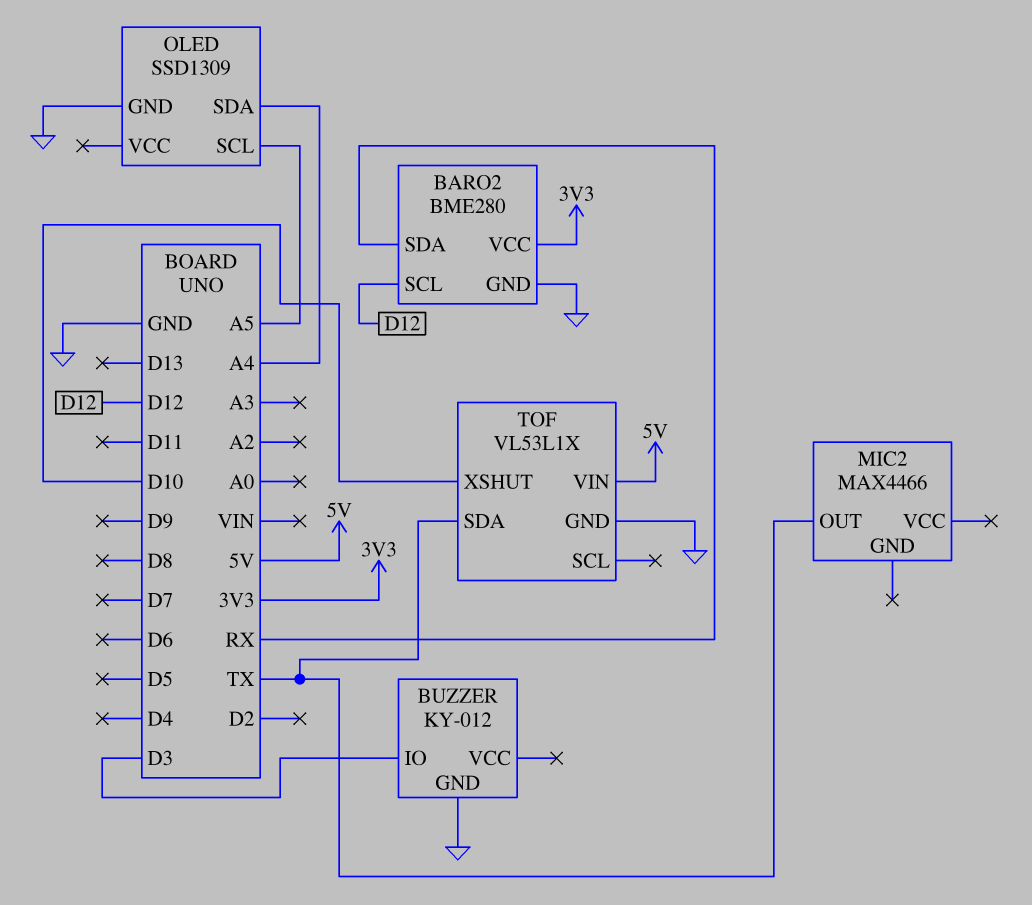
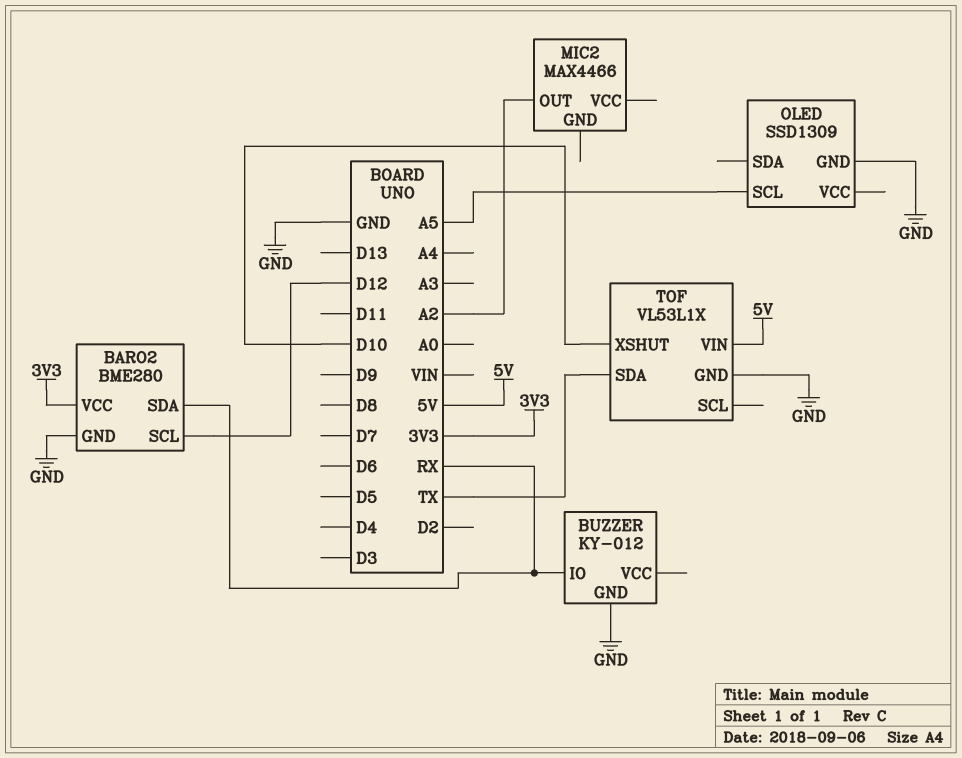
BUZZER pin IO: D3 -> RX
MIC2 pin OUT: TX -> A2
OLED pin SDA: A4 -> none

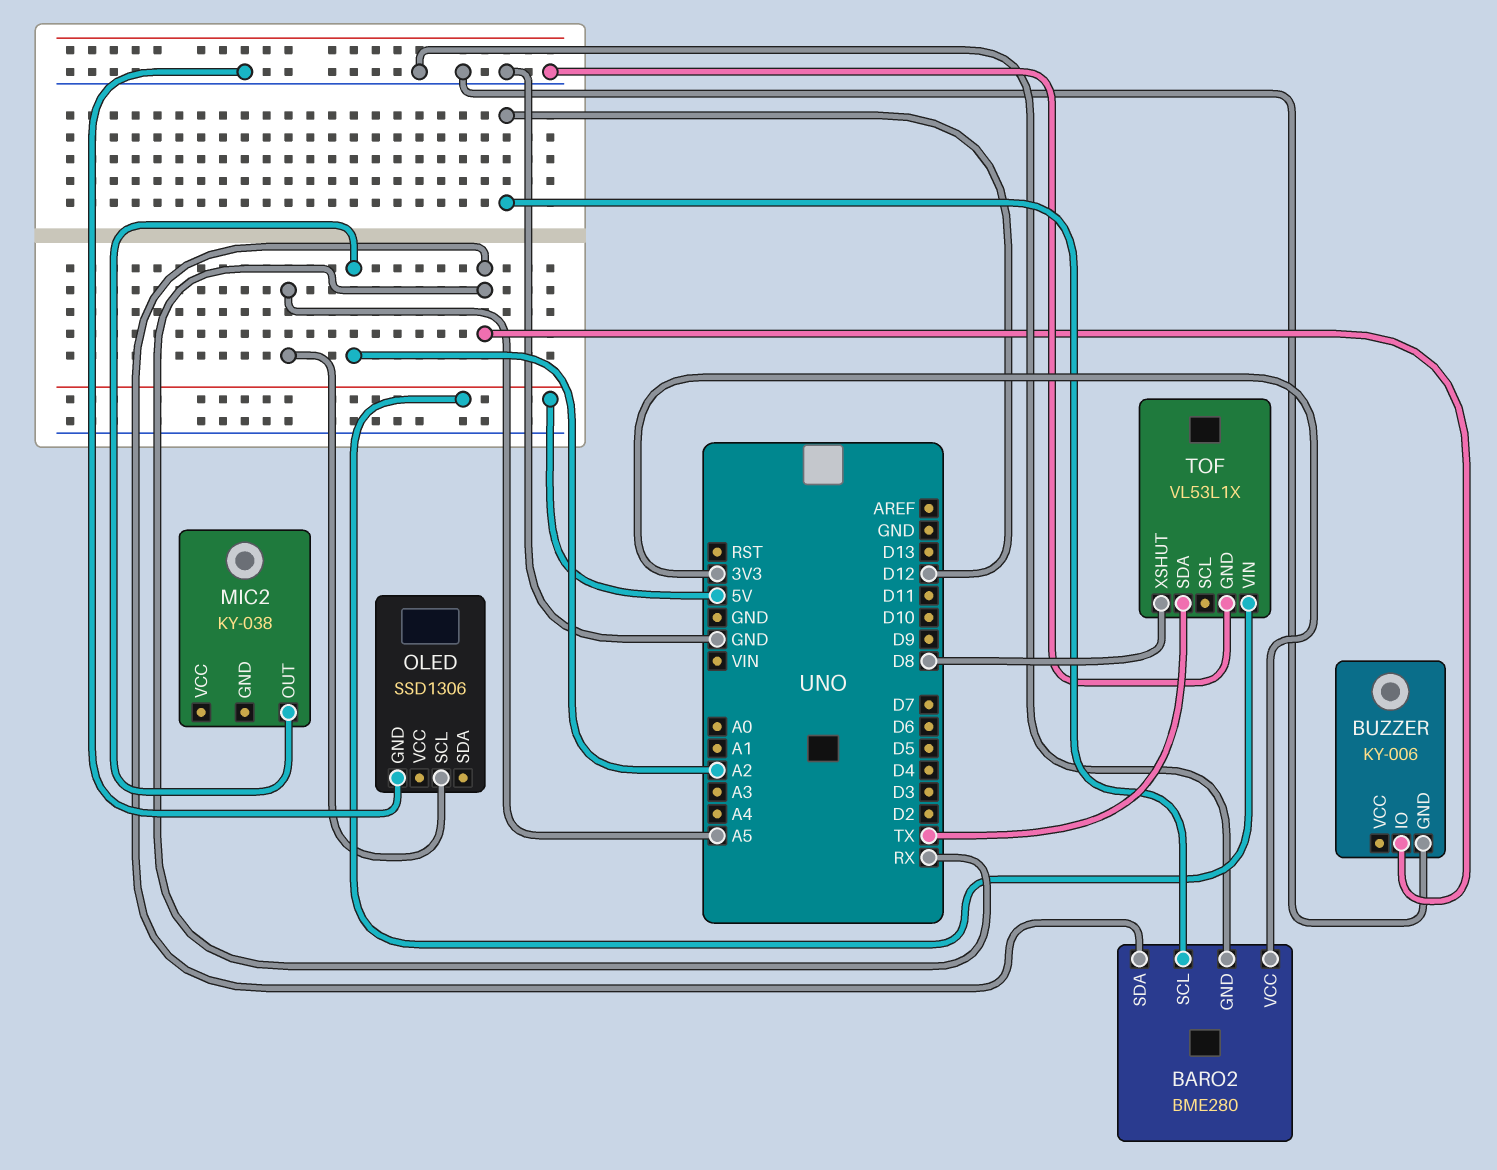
BUZZER: KY-012 -> KY-006
MIC2: MAX4466 -> KY-038
OLED: SSD1309 -> SSD1306
TOF pin XSHUT: D10 -> D8

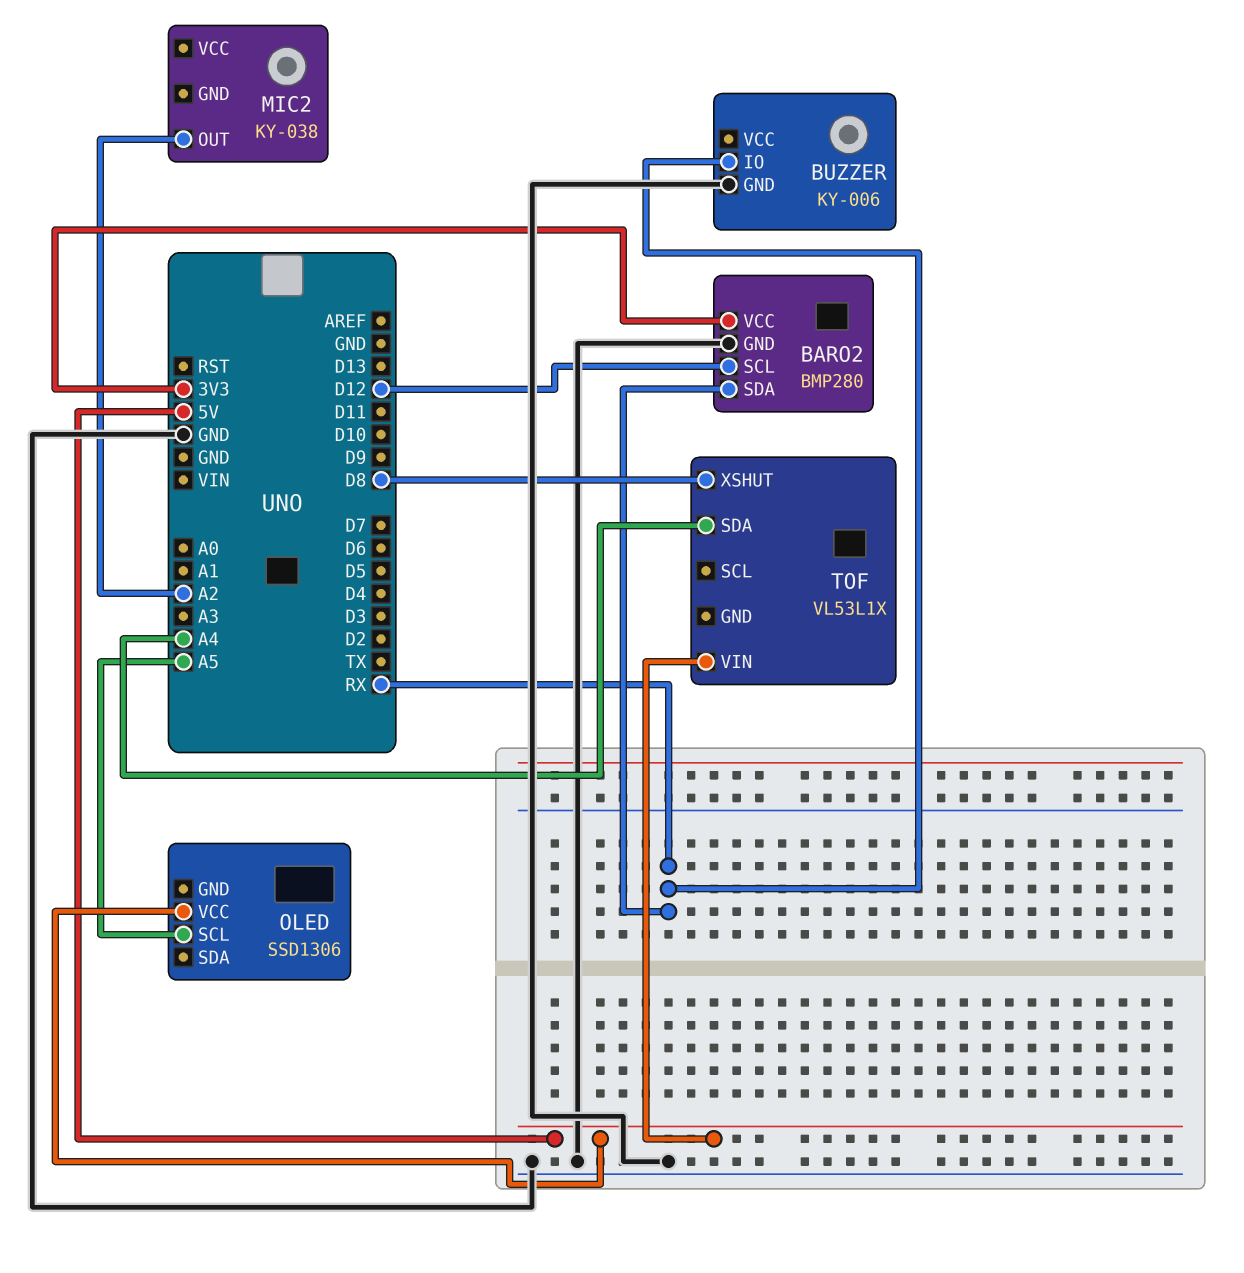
BARO2: BME280 -> BMP280
OLED pin GND: GND -> none
OLED pin VCC: none -> 5V
TOF pin GND: GND -> none
TOF pin SDA: TX -> A4

